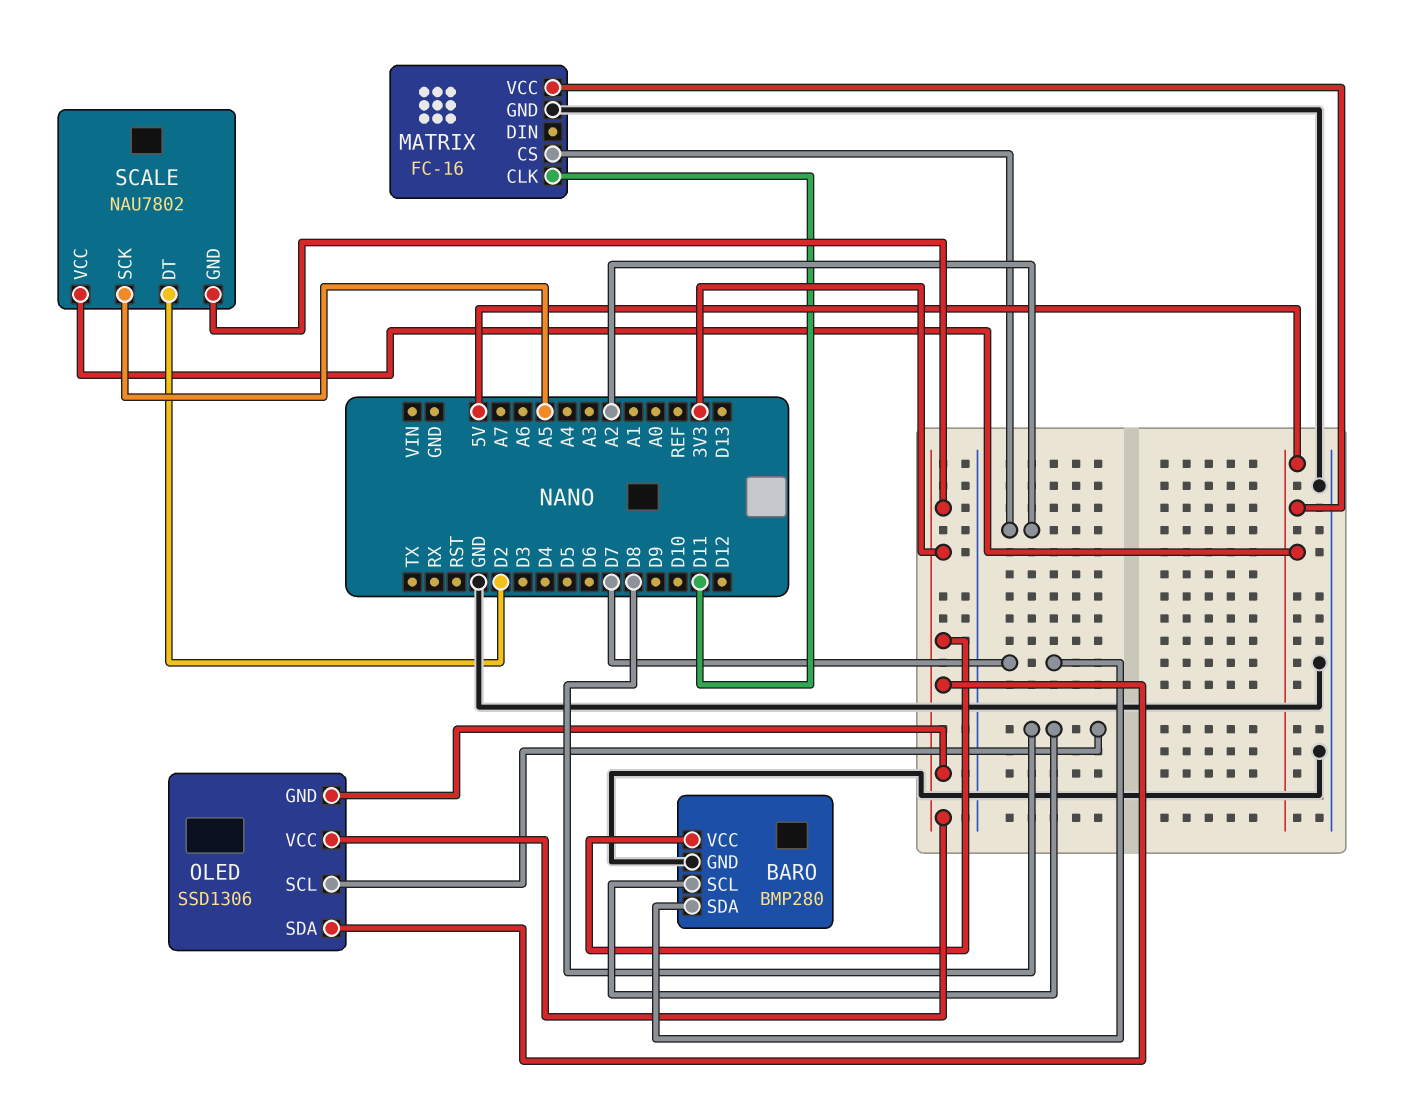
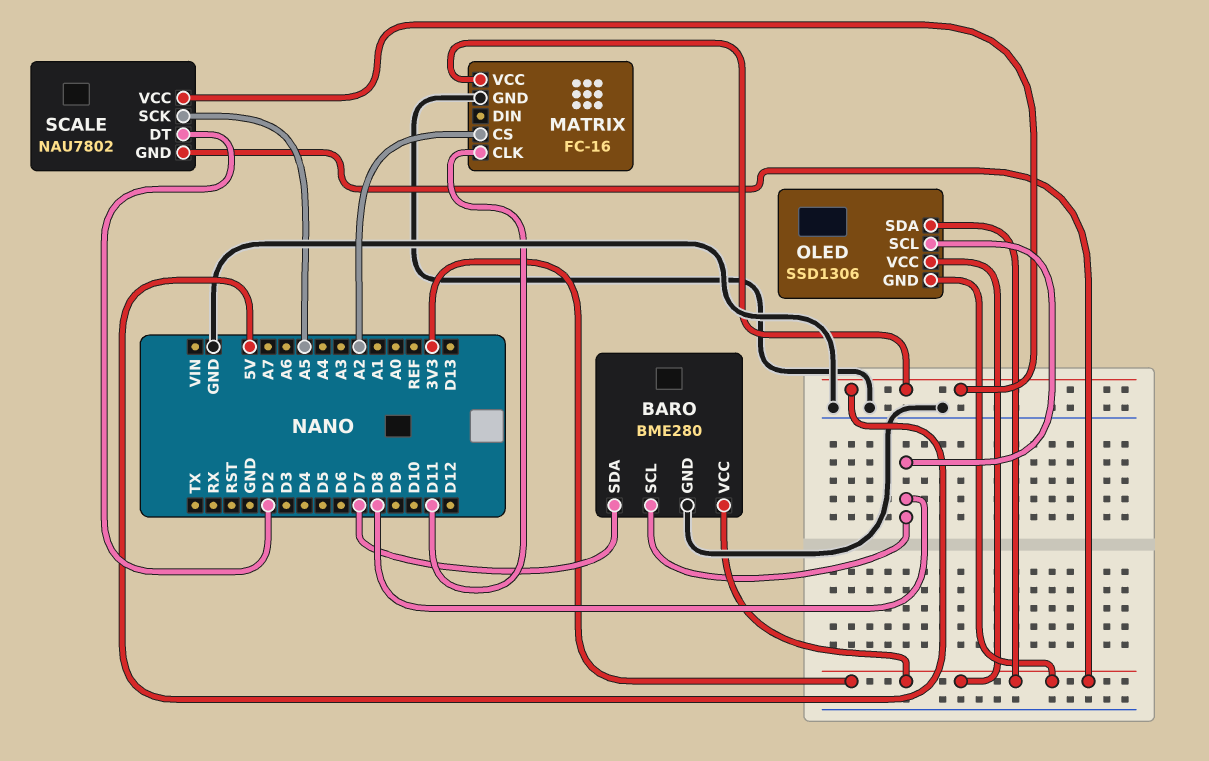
BARO: BMP280 -> BME280

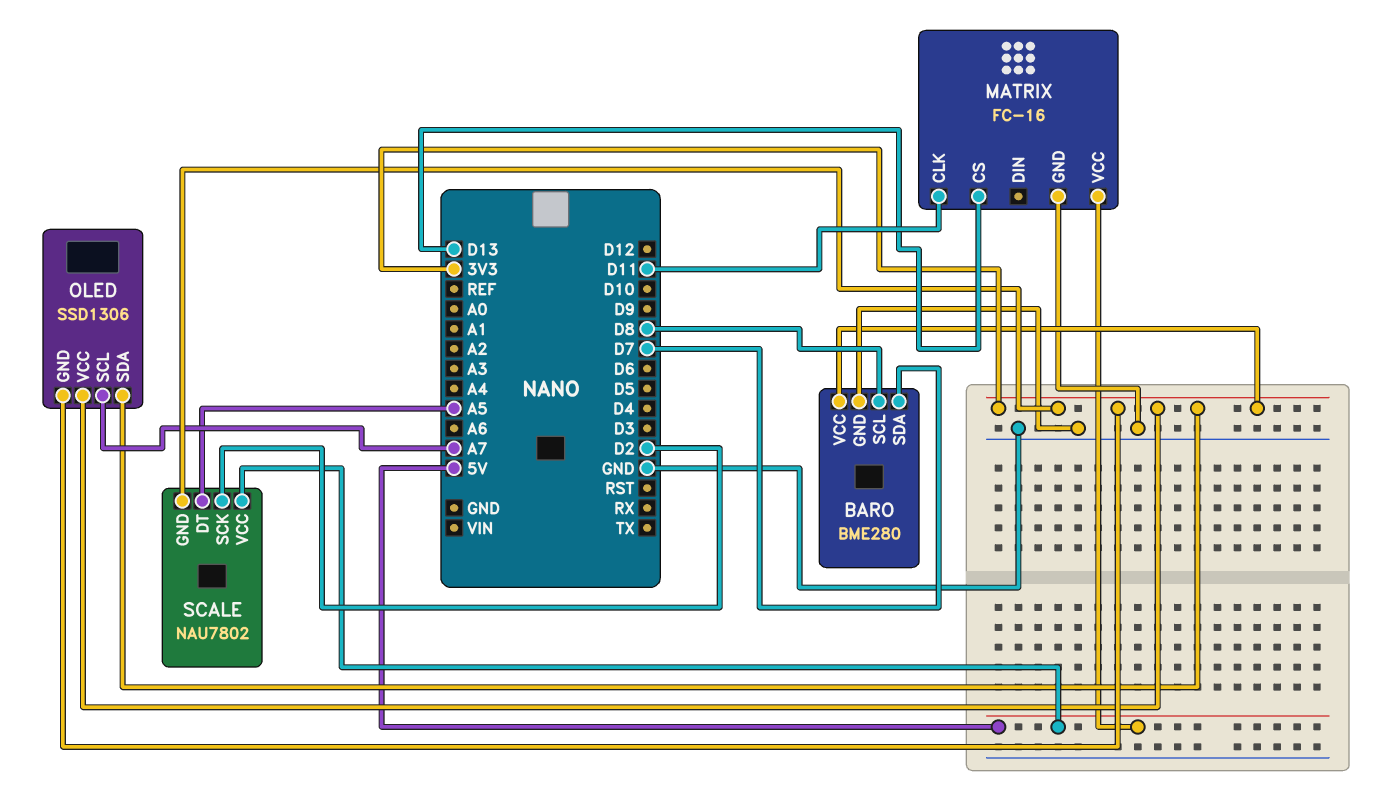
MATRIX pin CS: A2 -> D13
OLED pin SCL: D8 -> A7
SCALE pin DT: D2 -> A5
SCALE pin SCK: A5 -> D2

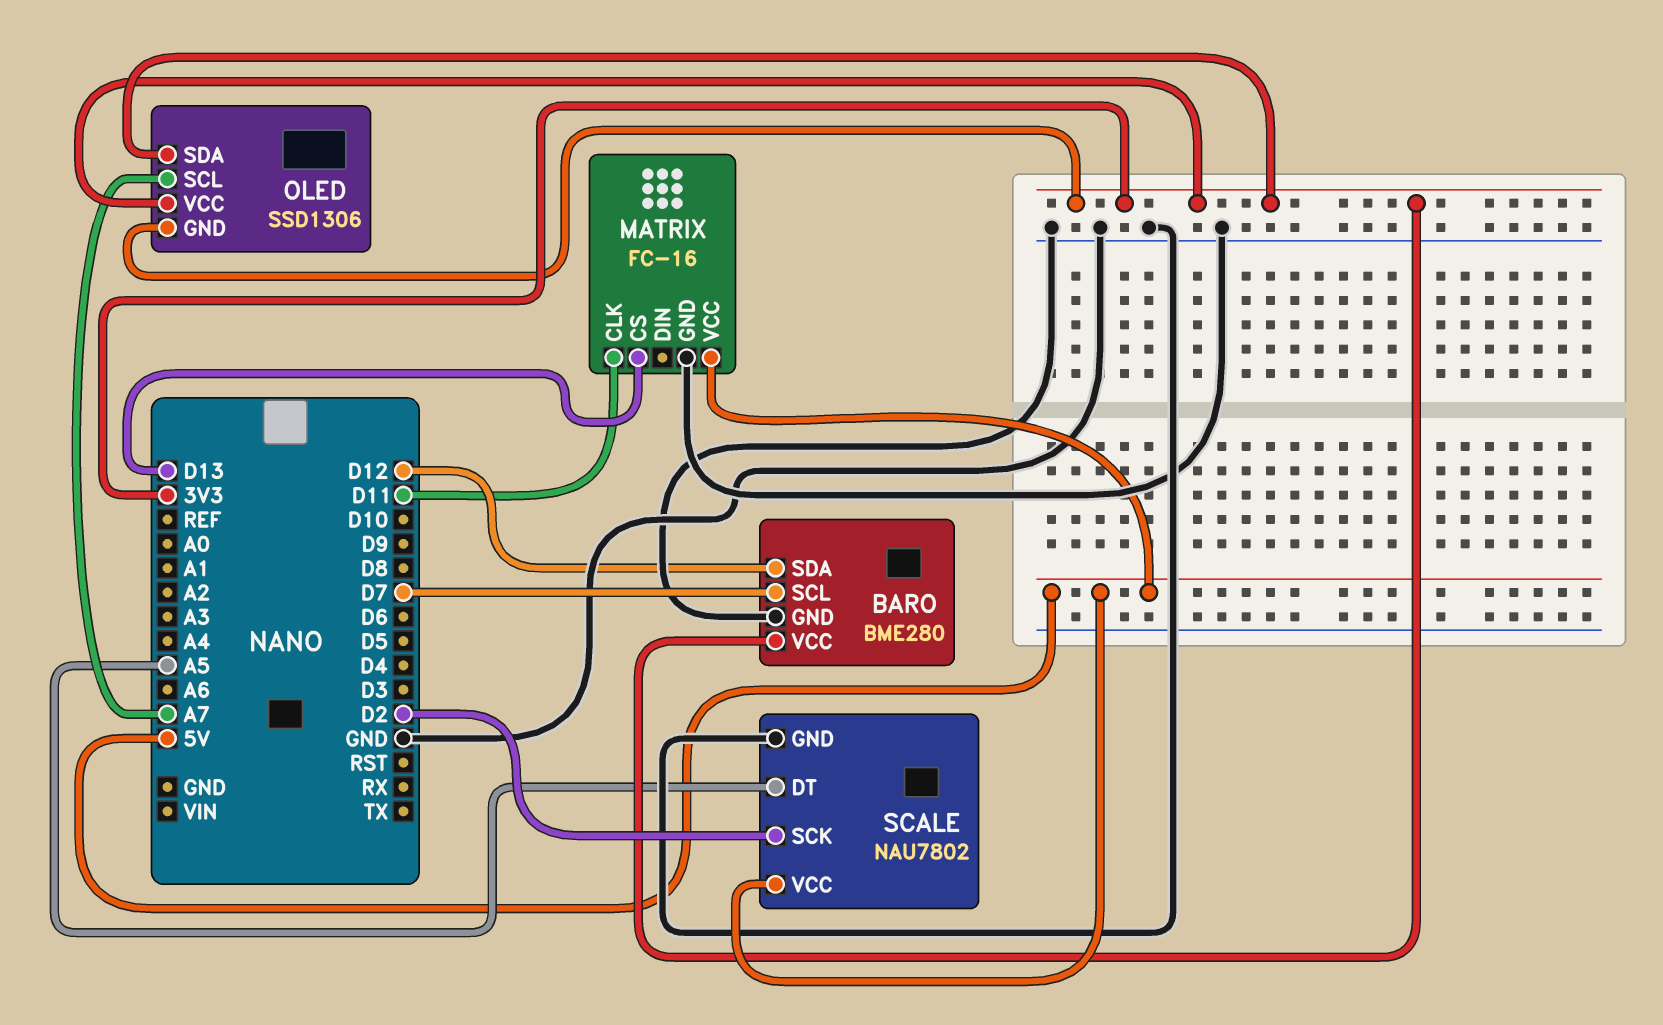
BARO pin SCL: D8 -> D7
BARO pin SDA: D7 -> D12
SCALE pin GND: 3V3 -> GND

